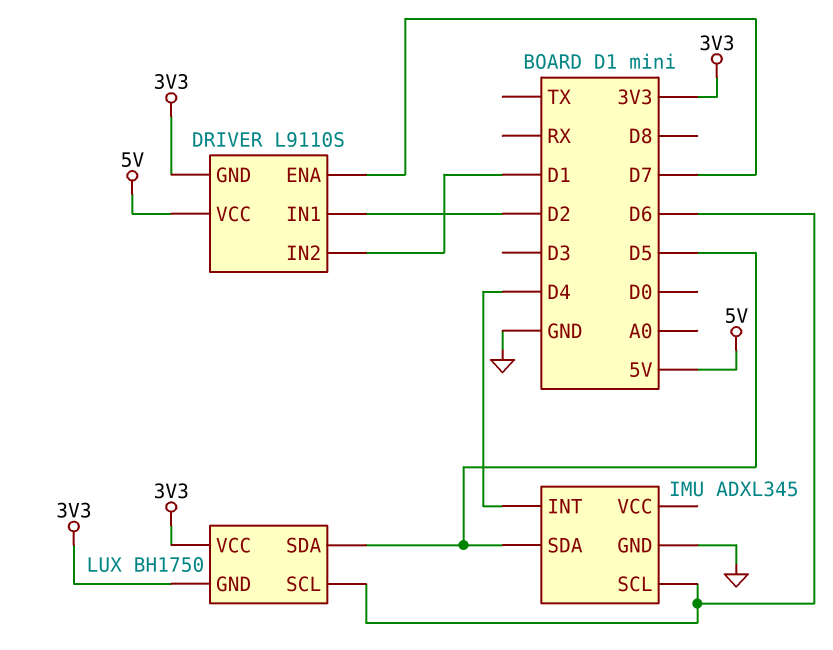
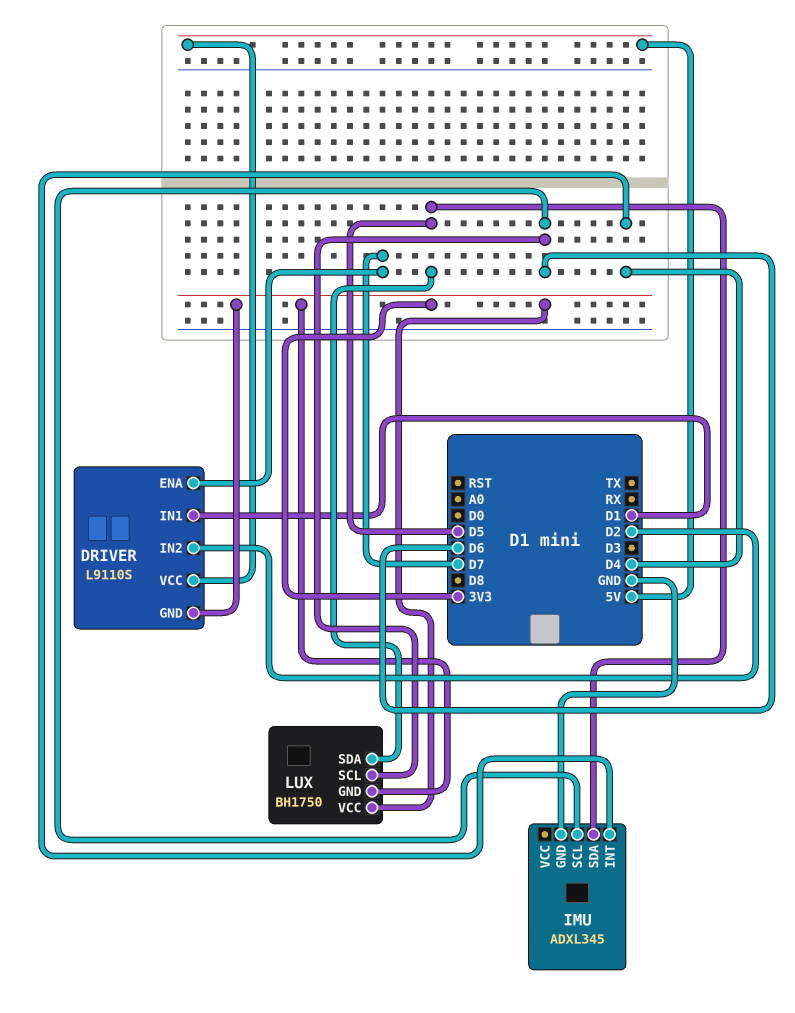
DRIVER pin IN1: D2 -> D1
DRIVER pin IN2: D1 -> D2

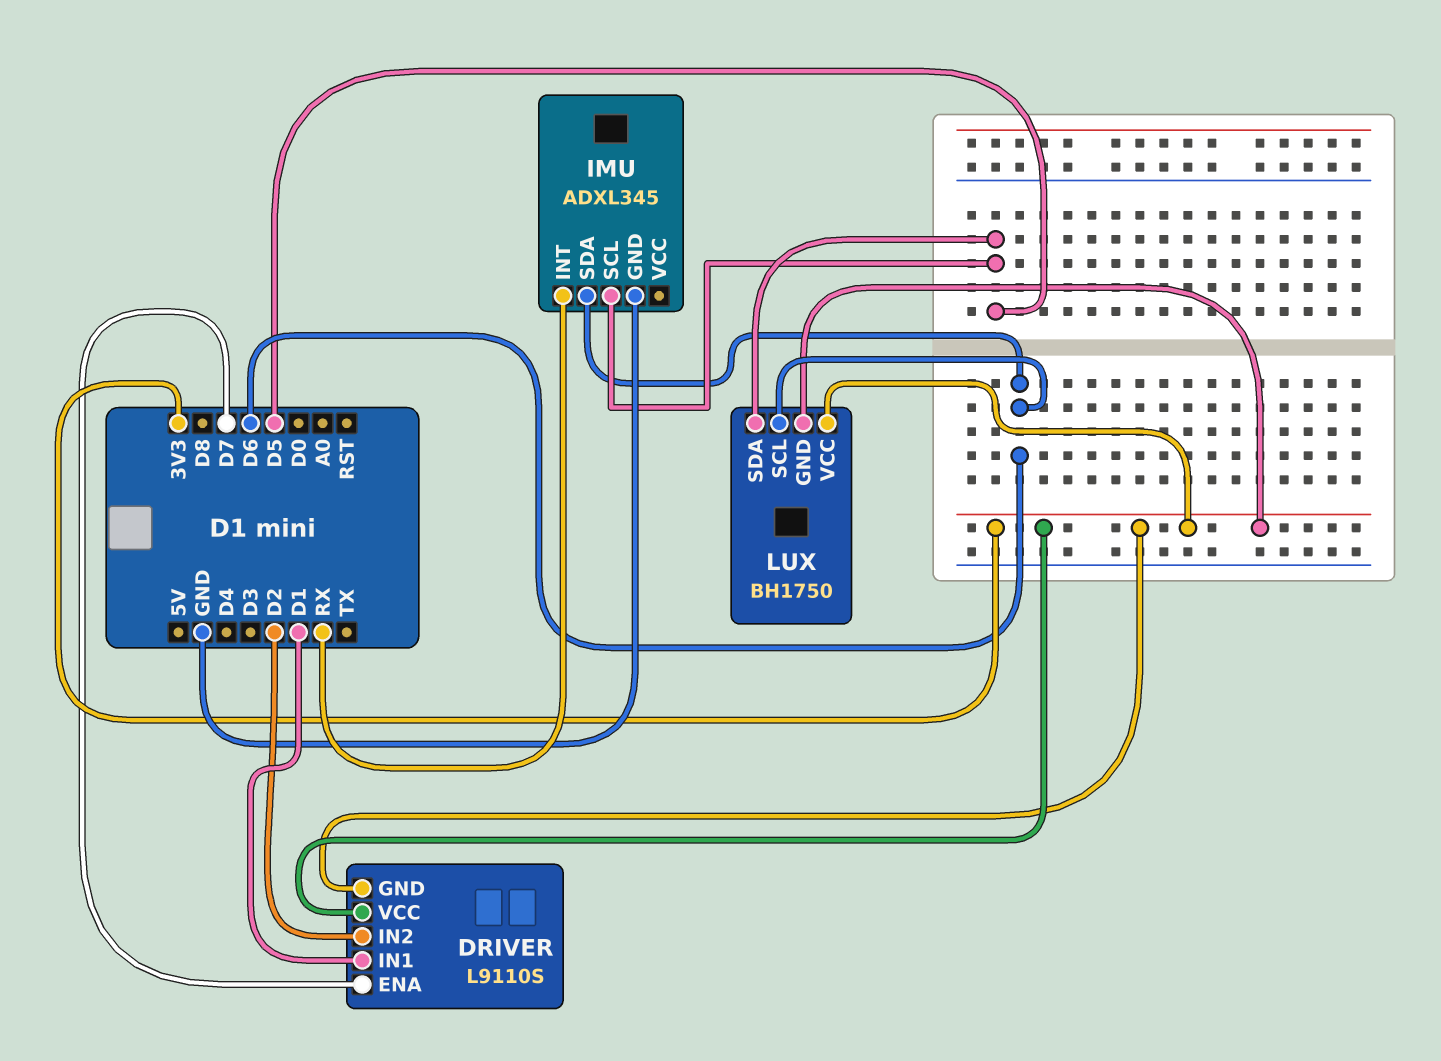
DRIVER pin VCC: 5V -> 3V3
IMU pin INT: D4 -> RX
IMU pin SCL: D6 -> D5
IMU pin SDA: D5 -> D6

